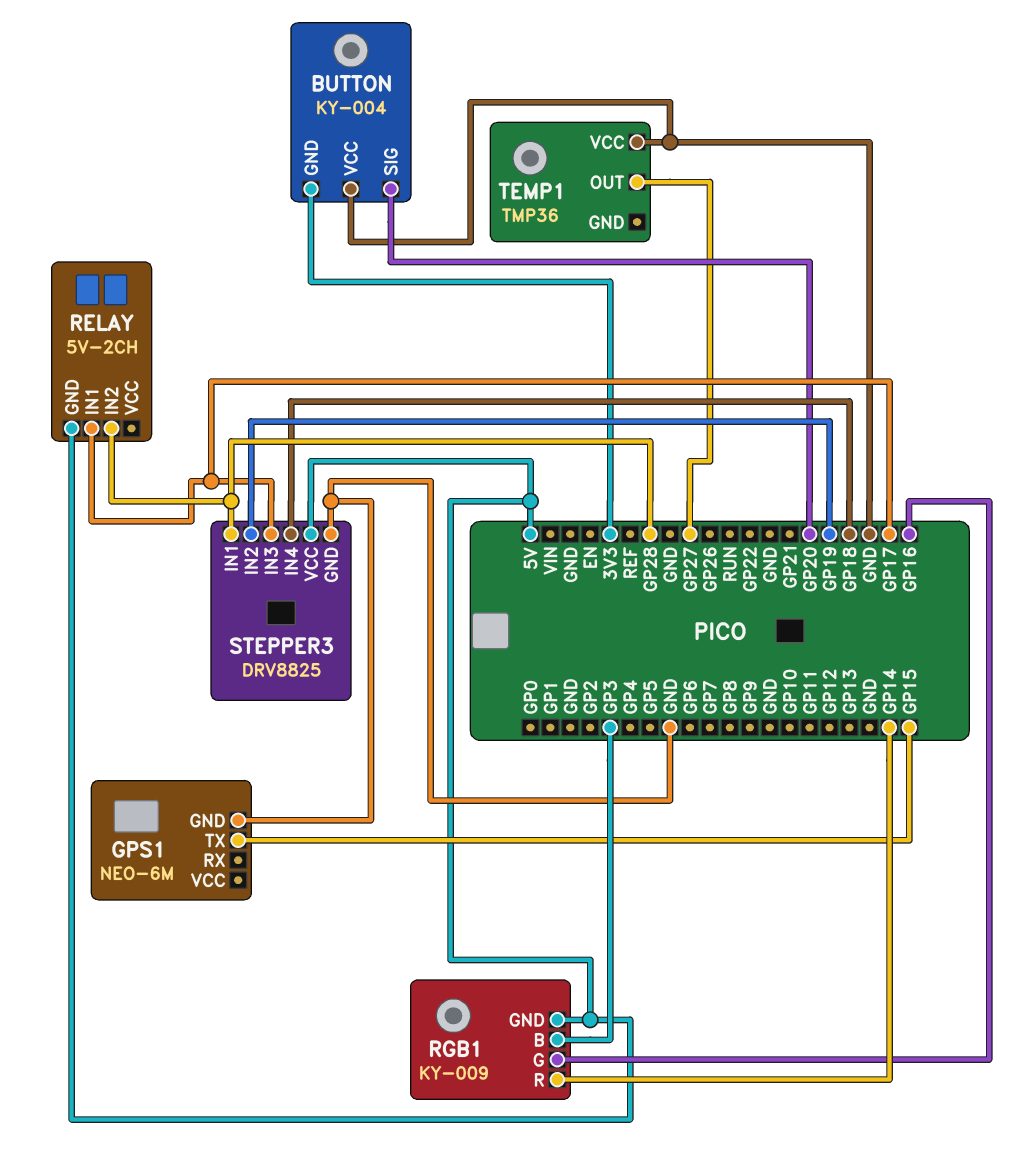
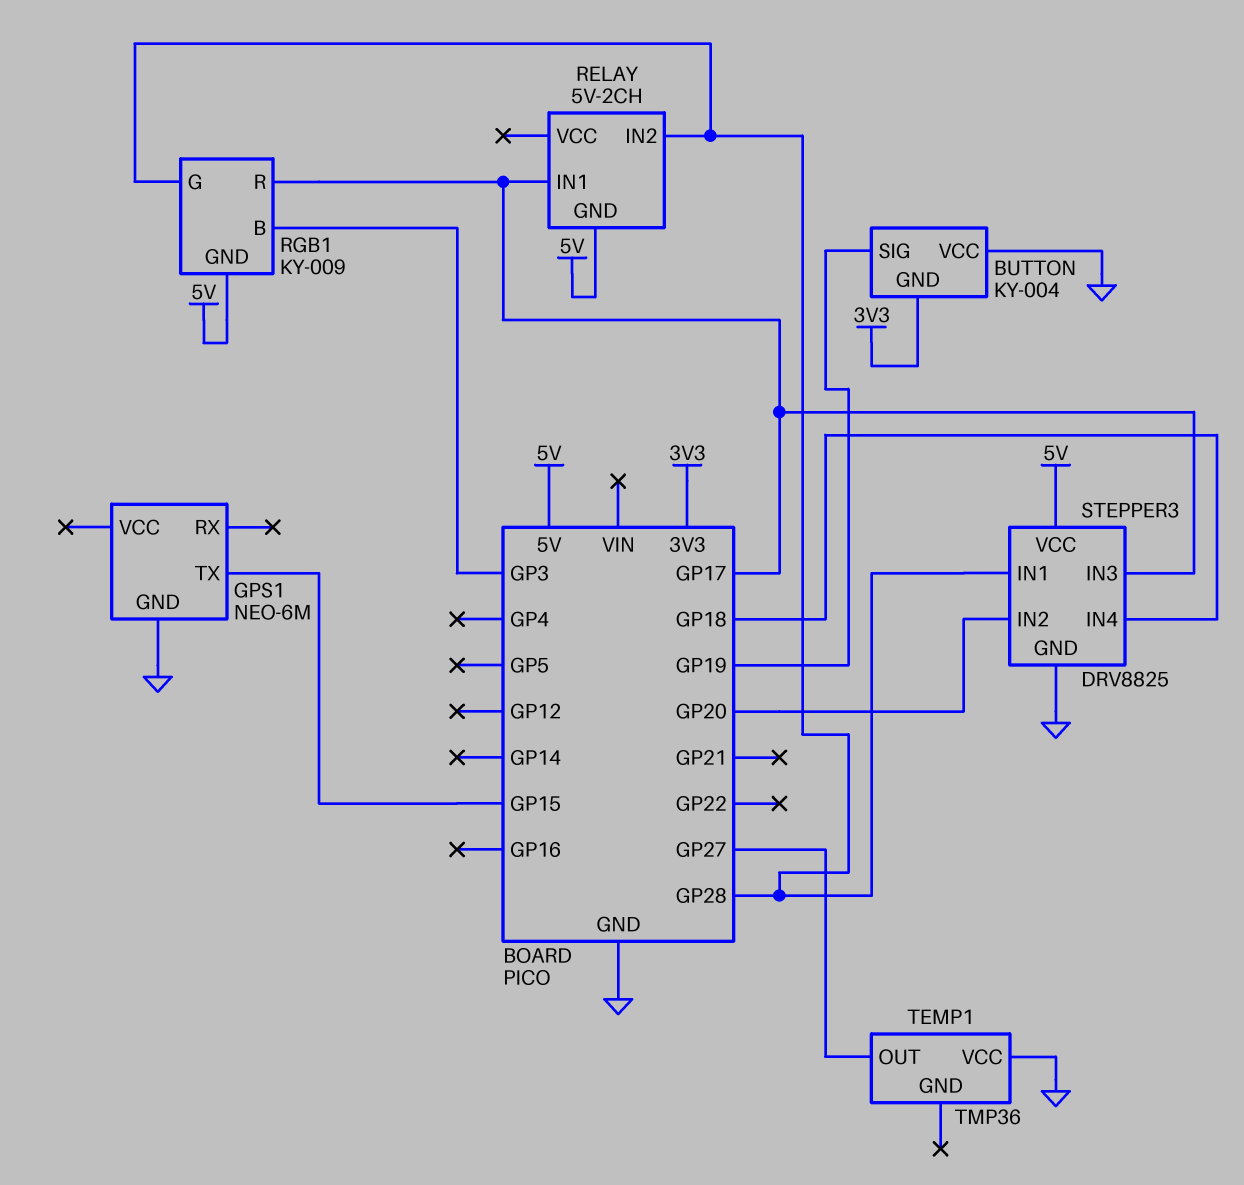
BUTTON pin SIG: GP20 -> GP19
RGB1 pin G: GP16 -> GP28
RGB1 pin R: GP14 -> GP17
STEPPER3 pin IN2: GP19 -> GP20

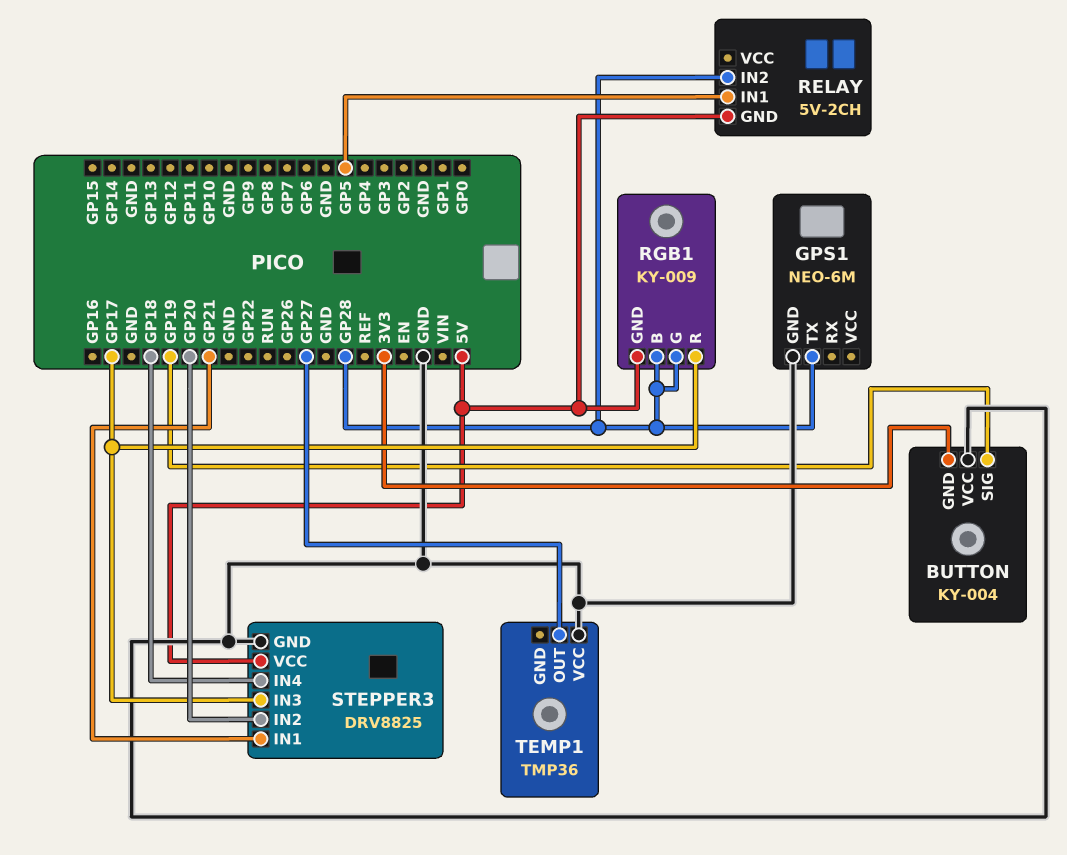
GPS1 pin TX: GP15 -> GP28
RELAY pin IN1: GP17 -> GP5
RGB1 pin B: GP3 -> GP28
STEPPER3 pin IN1: GP28 -> GP21

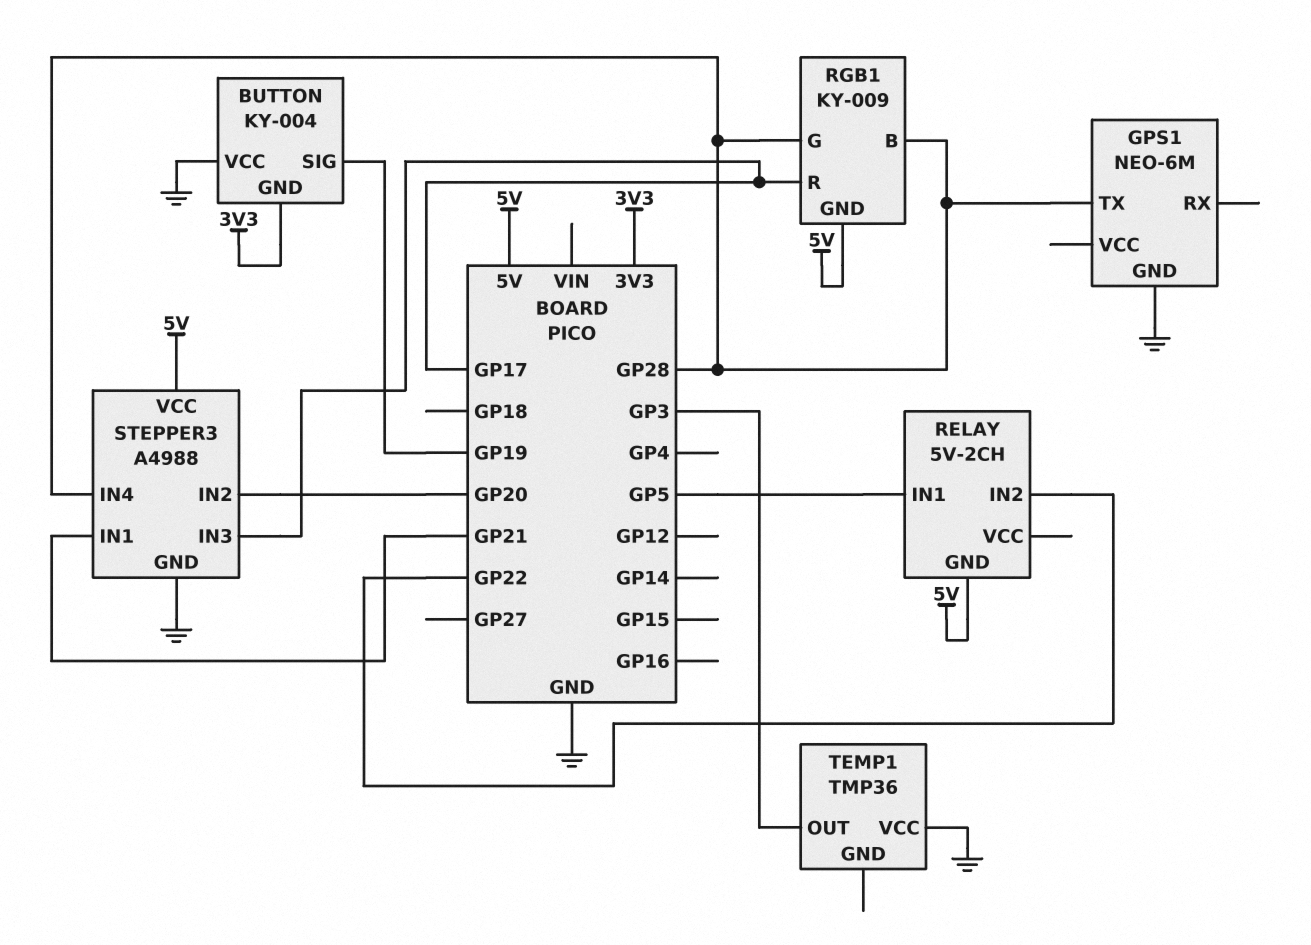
RELAY pin IN2: GP28 -> GP22
STEPPER3: DRV8825 -> A4988
STEPPER3 pin IN4: GP18 -> GP28
TEMP1 pin OUT: GP27 -> GP3

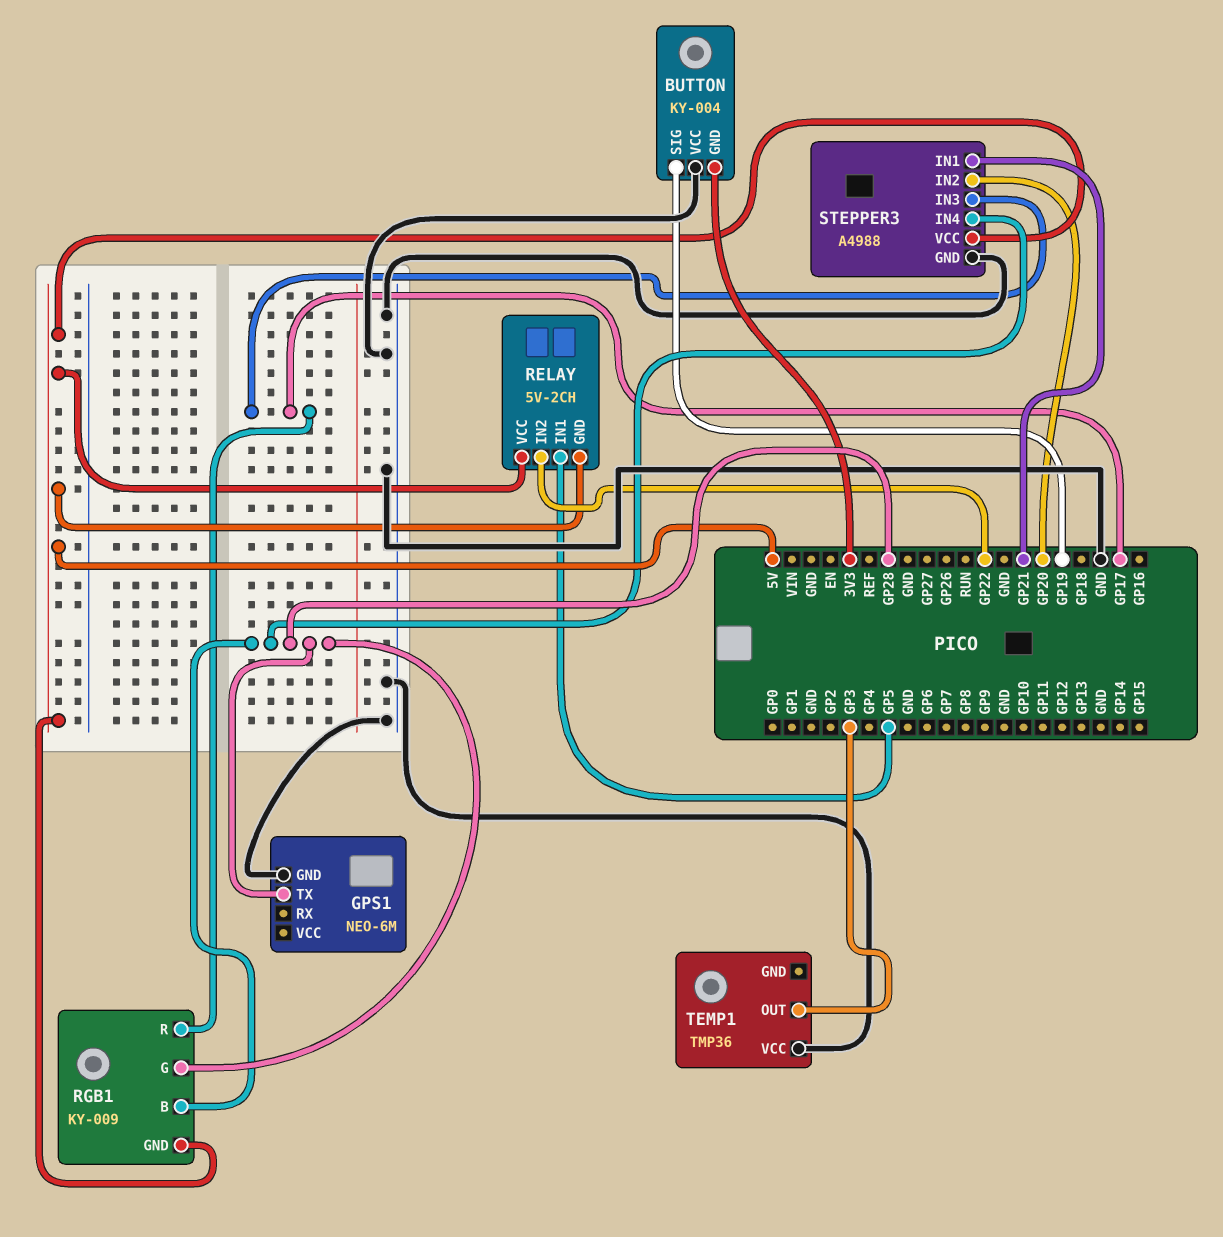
RELAY pin VCC: none -> 5V

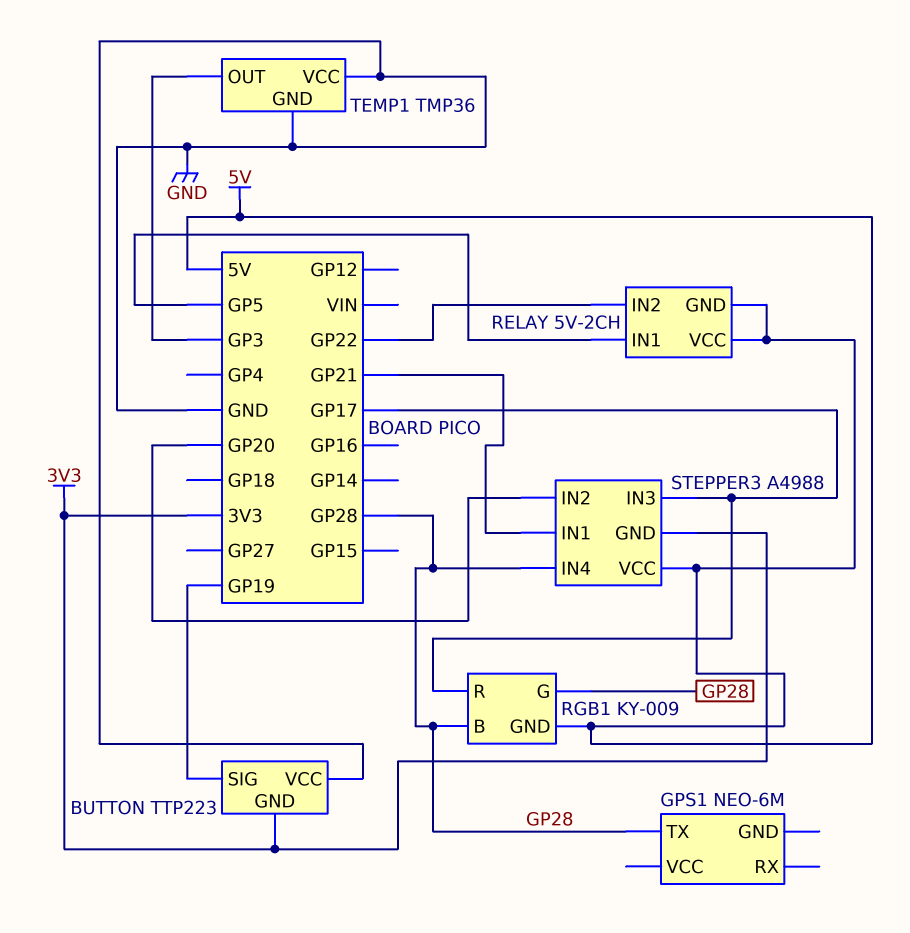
BUTTON: KY-004 -> TTP223
GPS1 pin GND: GND -> none
STEPPER3 pin GND: GND -> 3V3
TEMP1 pin GND: none -> GND

